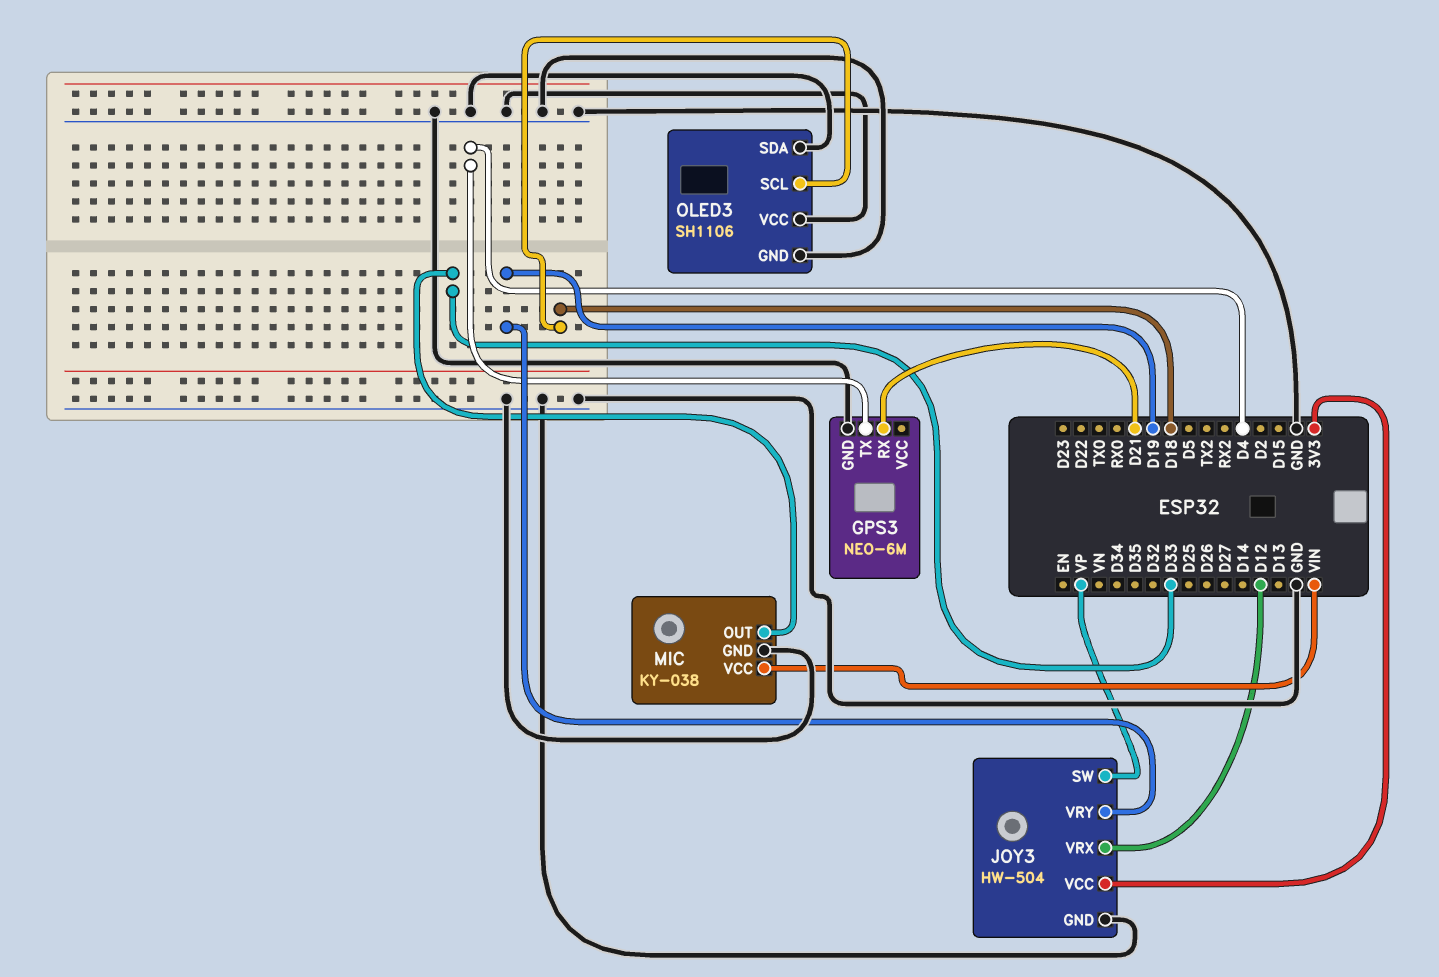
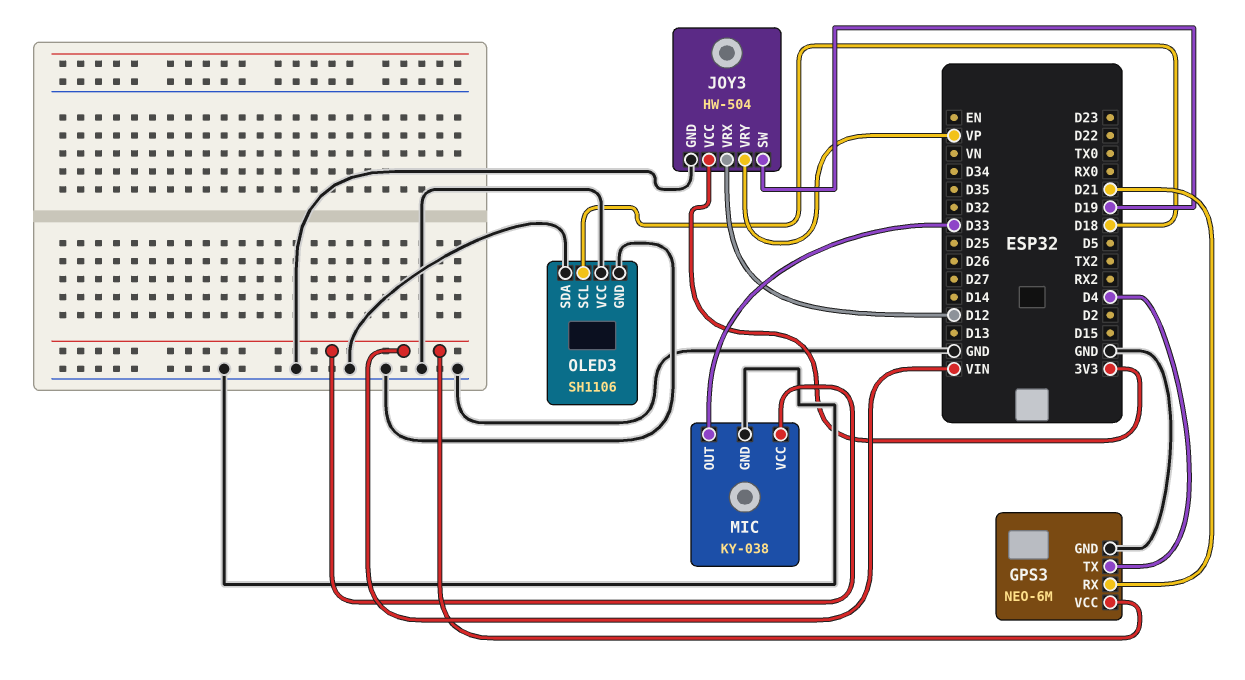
GPS3 pin VCC: none -> VIN
JOY3 pin SW: VP -> D19
JOY3 pin VRY: D19 -> VP

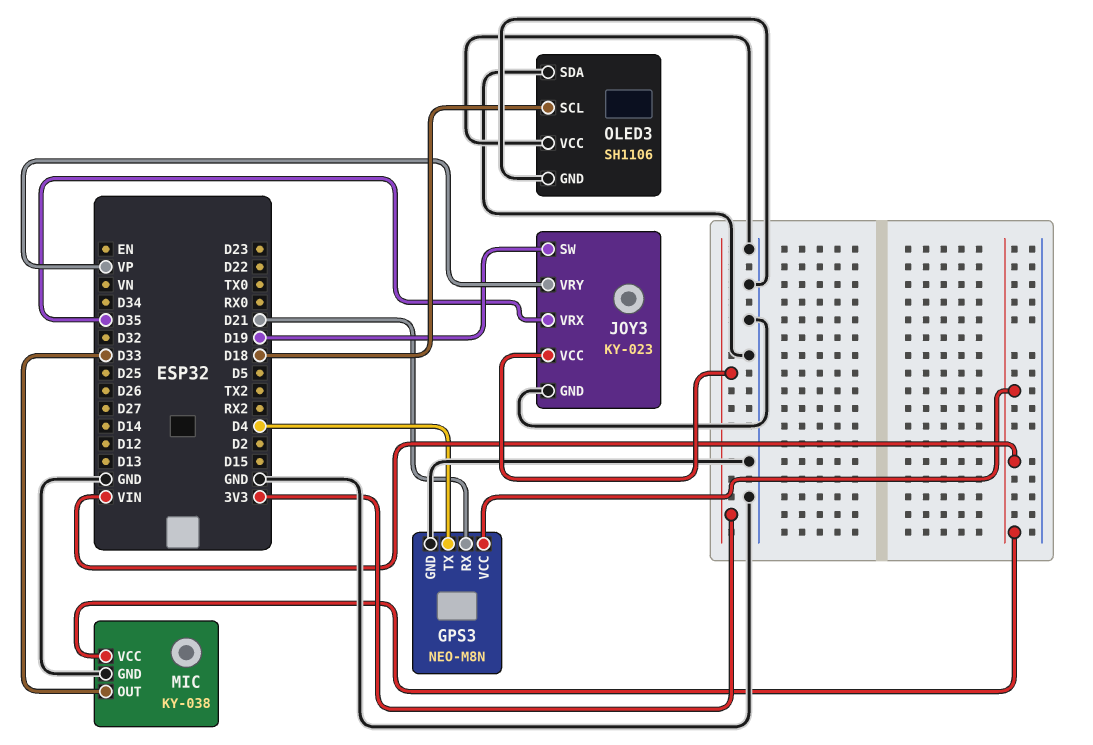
GPS3: NEO-6M -> NEO-M8N
JOY3: HW-504 -> KY-023
JOY3 pin VRX: D12 -> D35

